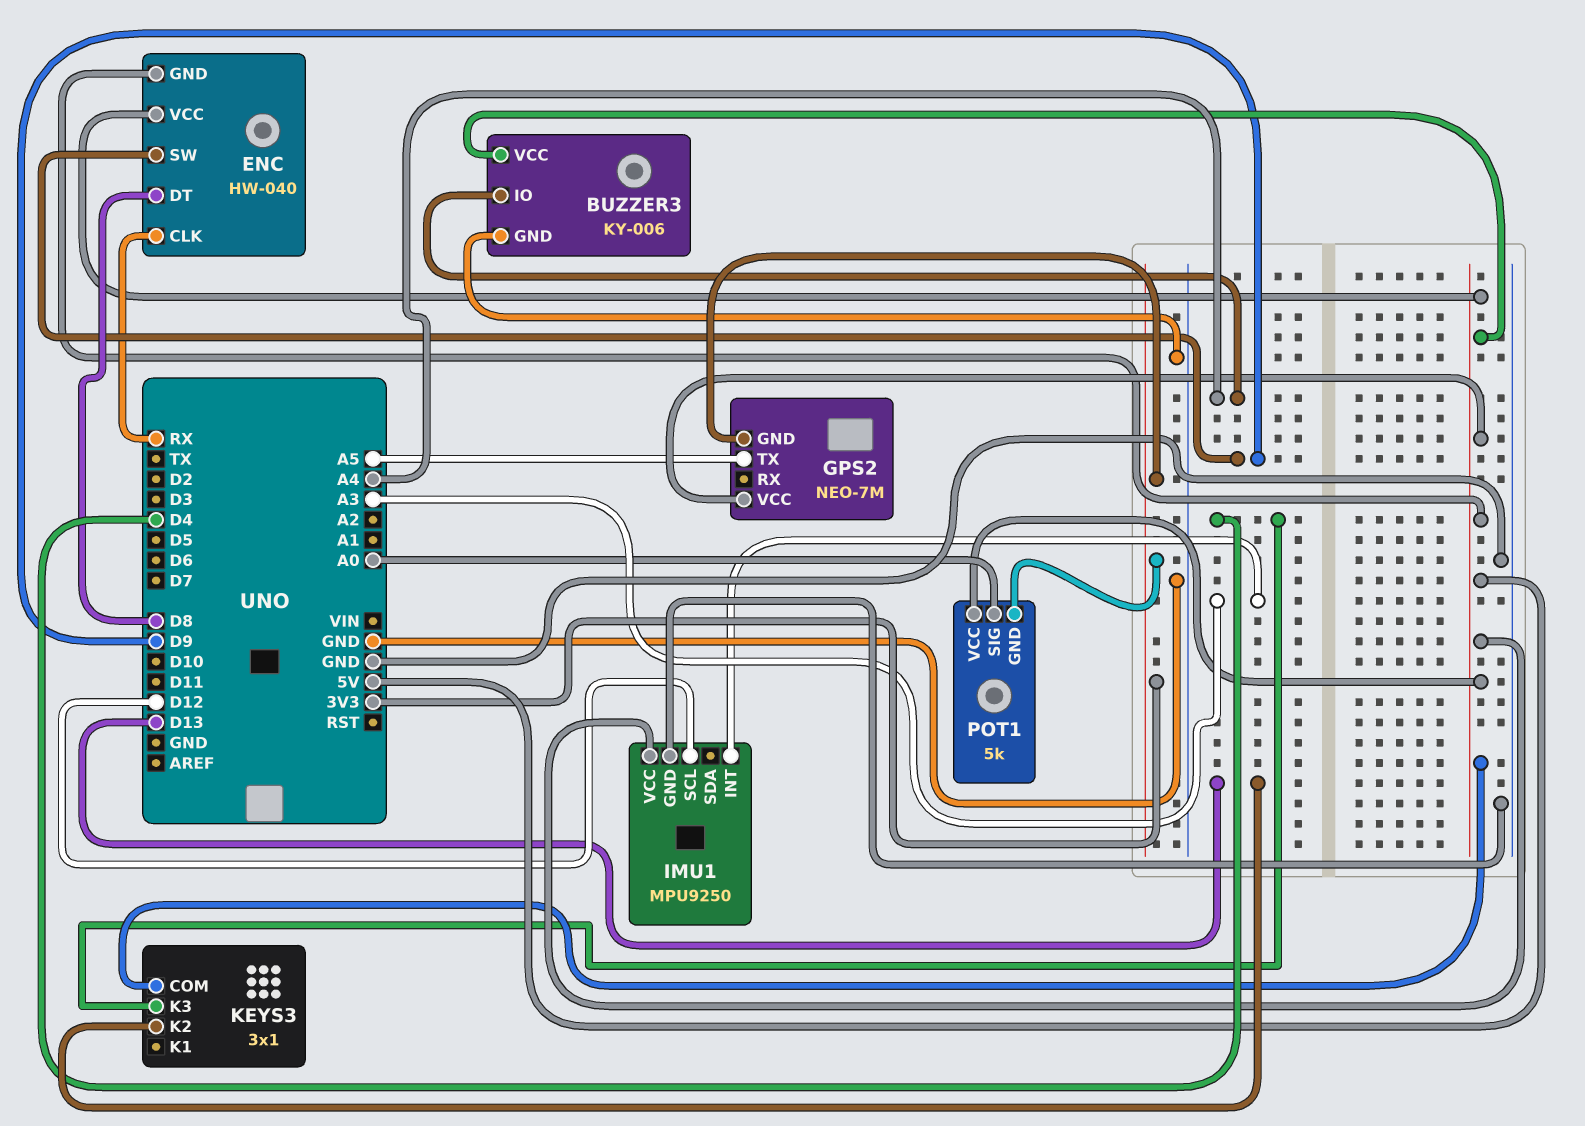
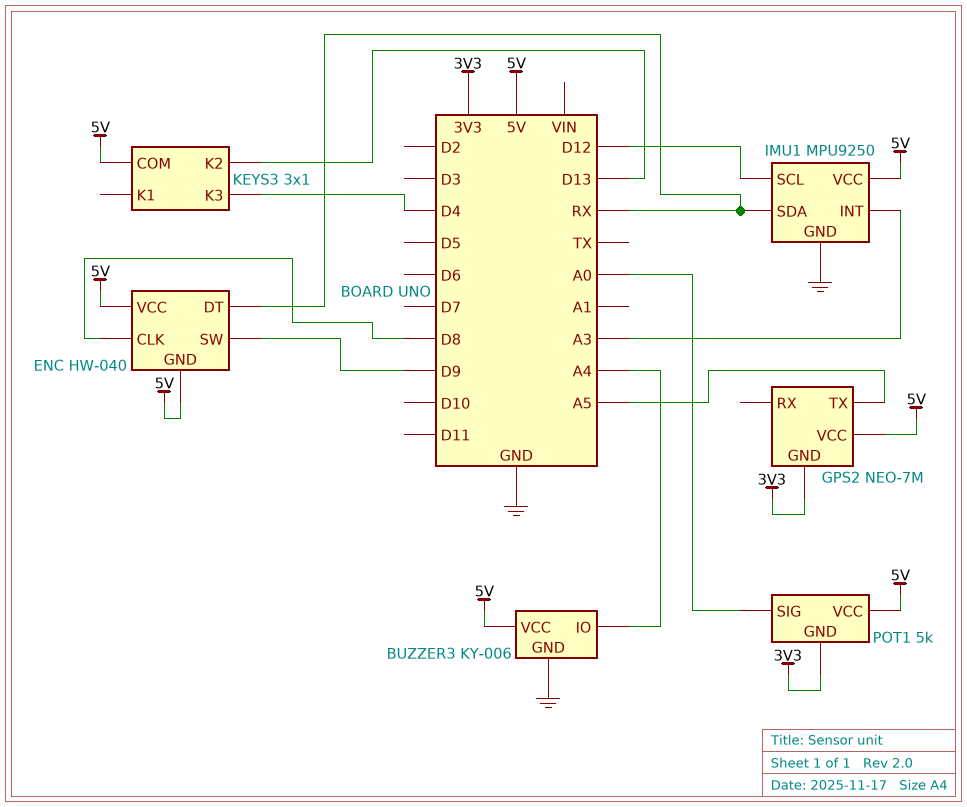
ENC pin CLK: RX -> D8
ENC pin DT: D8 -> RX
IMU1 pin SDA: none -> RX

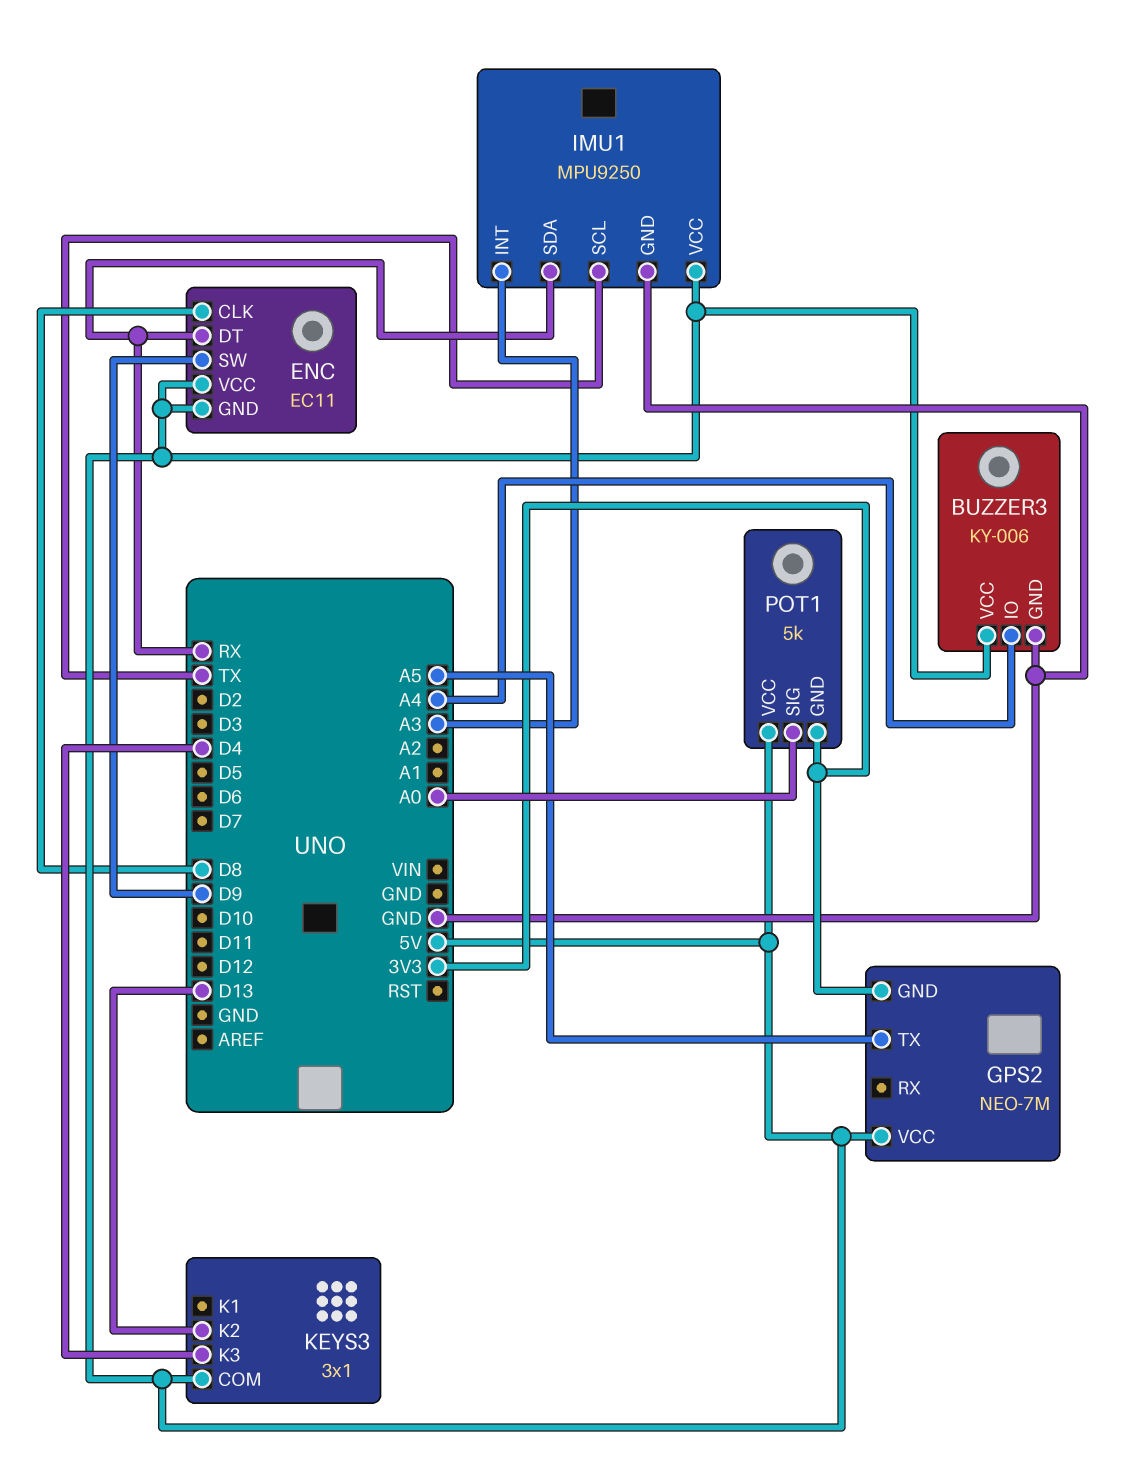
ENC: HW-040 -> EC11
IMU1 pin SCL: D12 -> TX

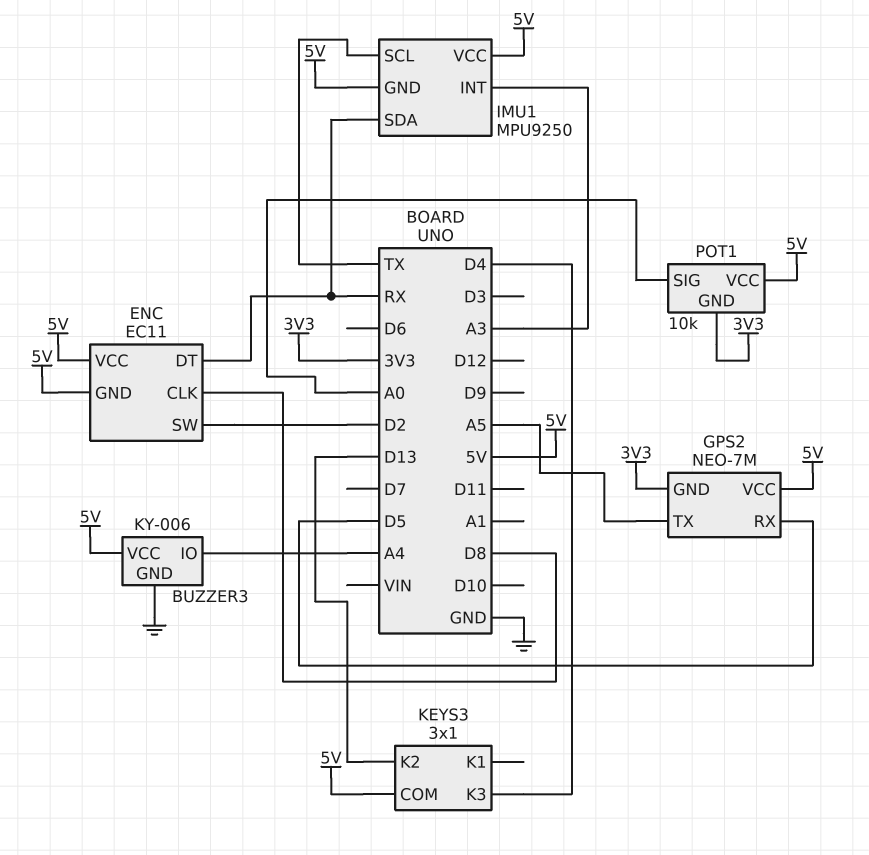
ENC pin SW: D9 -> D2
GPS2 pin RX: none -> D5
IMU1 pin GND: GND -> 5V
POT1: 5k -> 10k

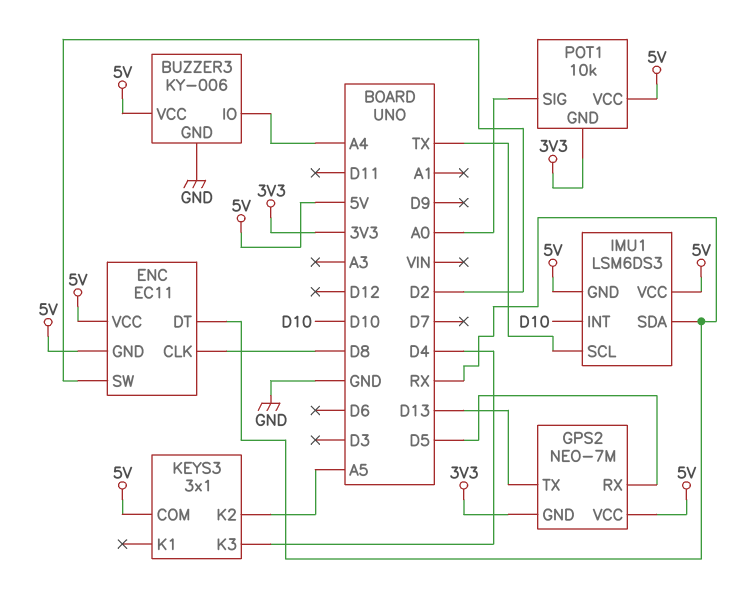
GPS2 pin TX: A5 -> D13
IMU1: MPU9250 -> LSM6DS3
IMU1 pin INT: A3 -> D10
KEYS3 pin K2: D13 -> A5

